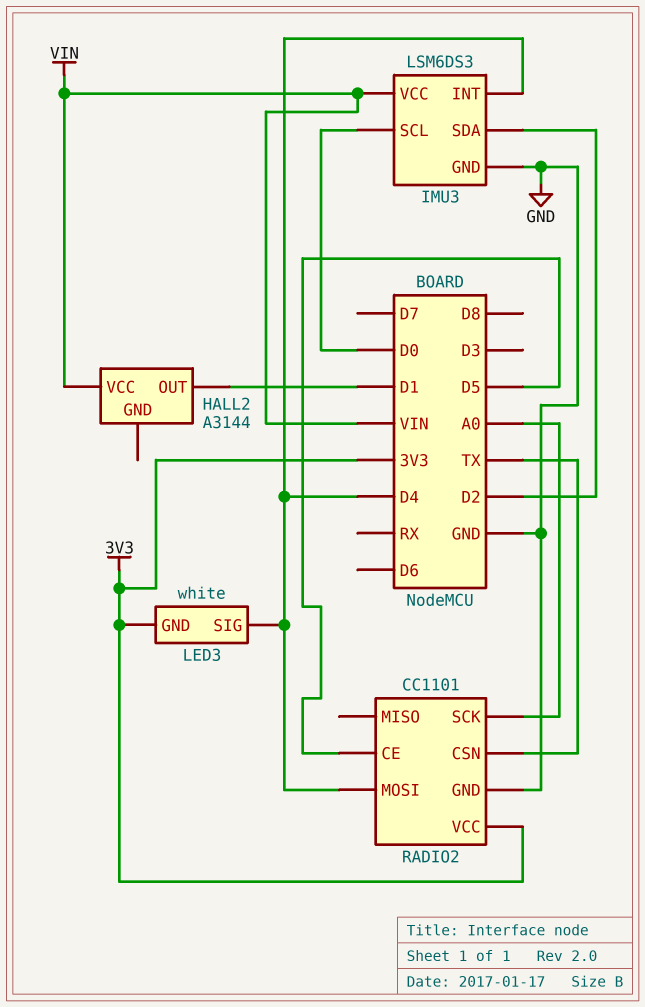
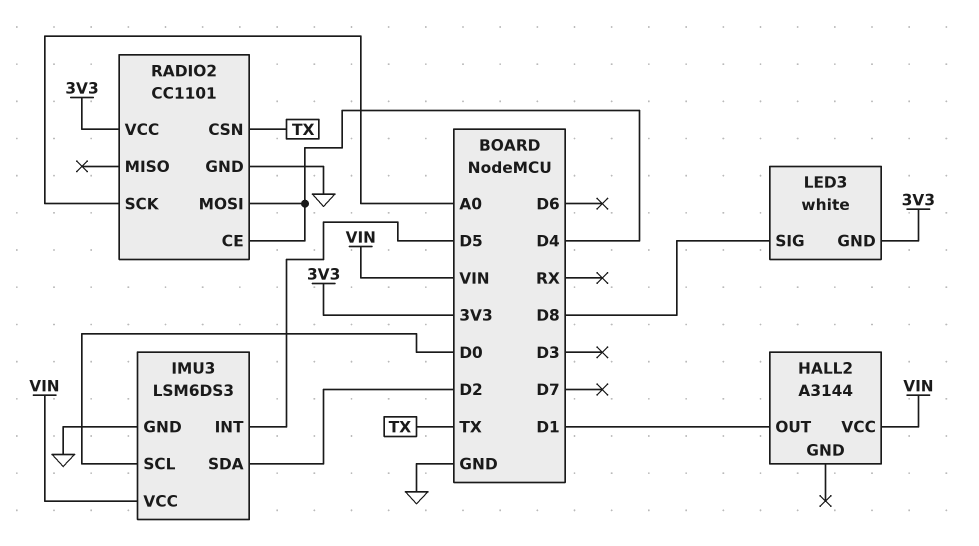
IMU3 pin INT: D4 -> D5
LED3 pin SIG: D4 -> D8
RADIO2 pin CE: D5 -> D4

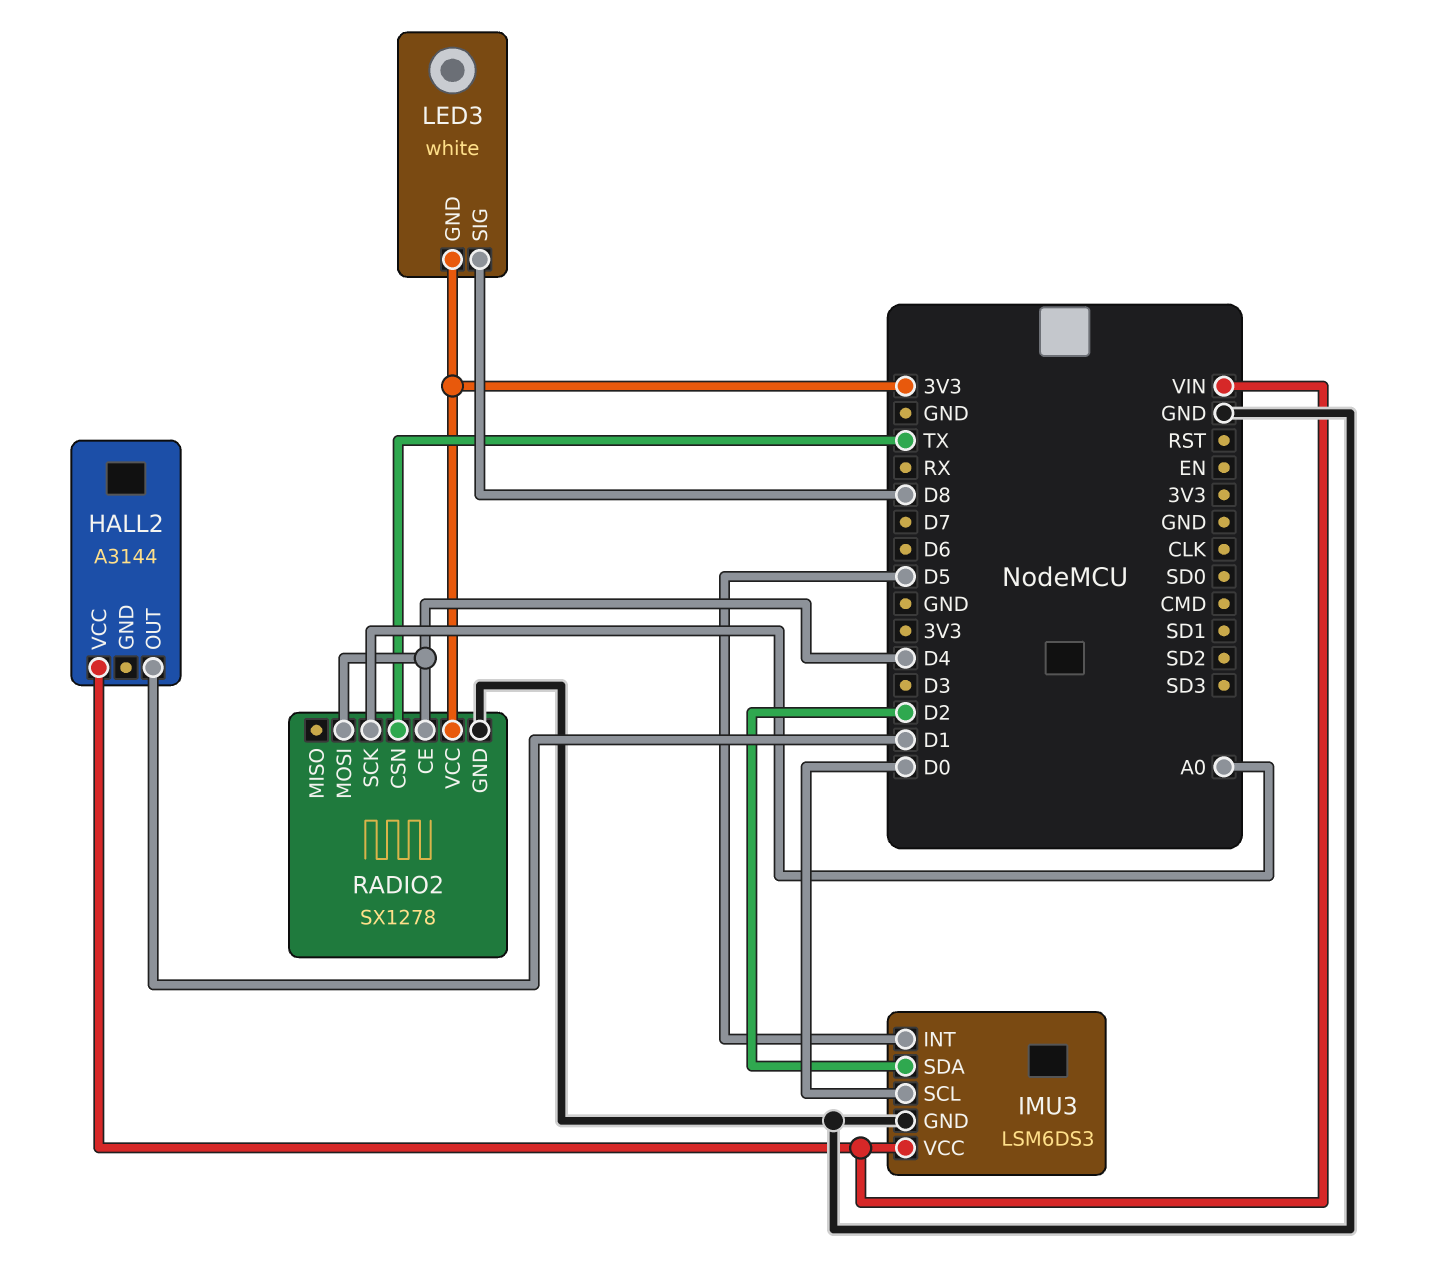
RADIO2: CC1101 -> SX1278

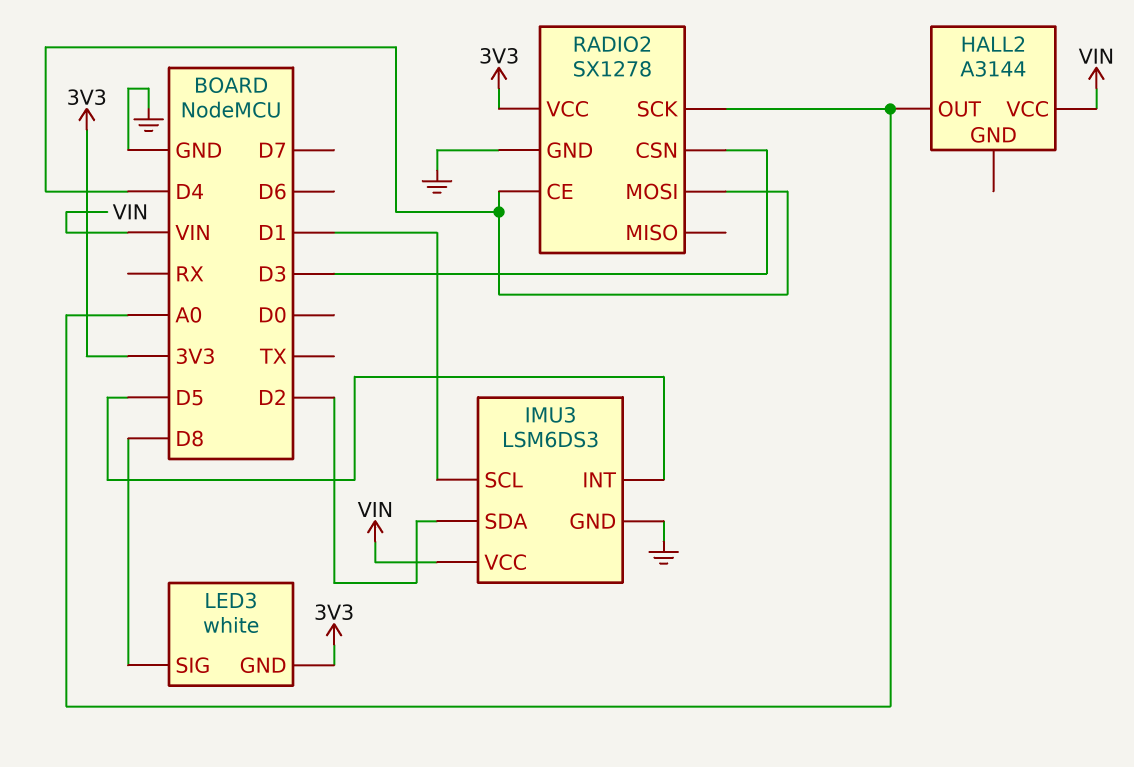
HALL2 pin OUT: D1 -> A0
IMU3 pin SCL: D0 -> D1
RADIO2 pin CSN: TX -> D3

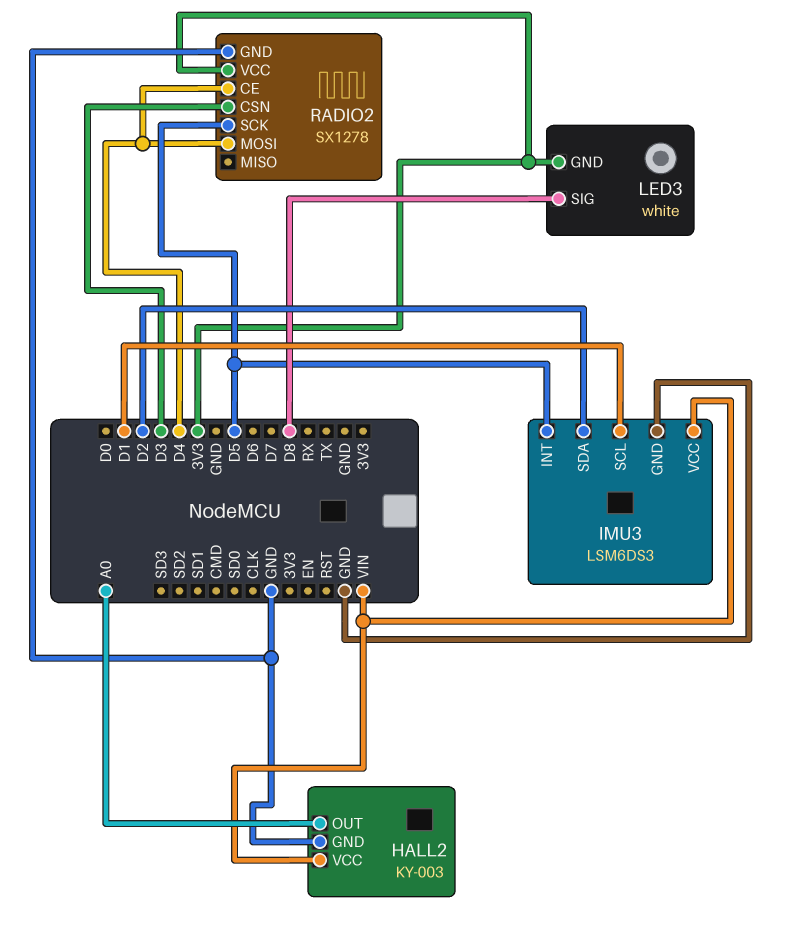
HALL2: A3144 -> KY-003
HALL2 pin GND: none -> GND
RADIO2 pin SCK: A0 -> D5

